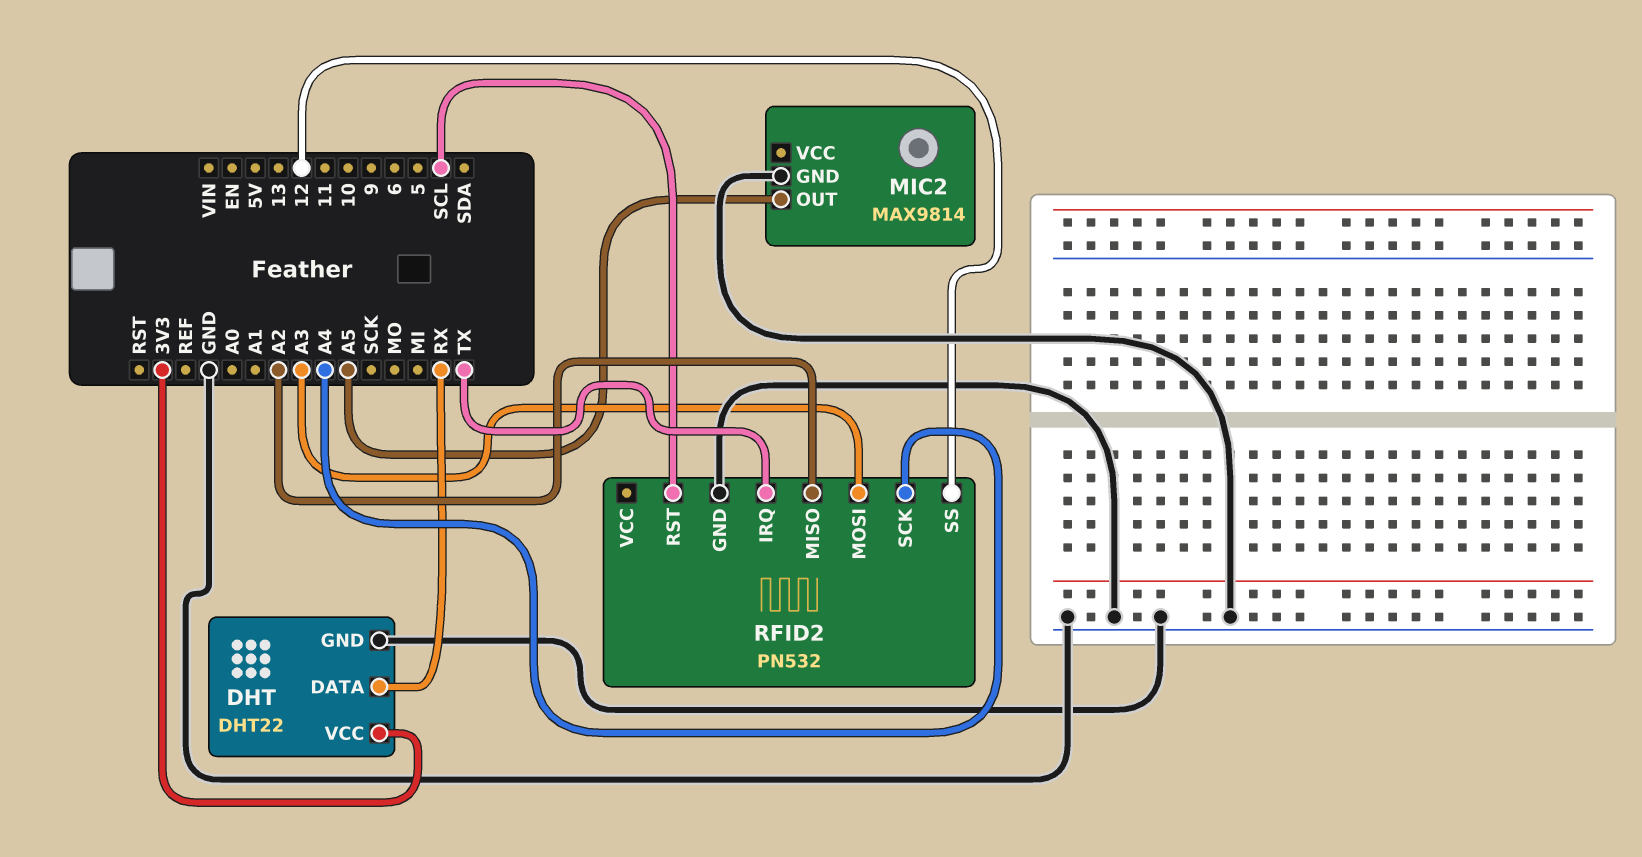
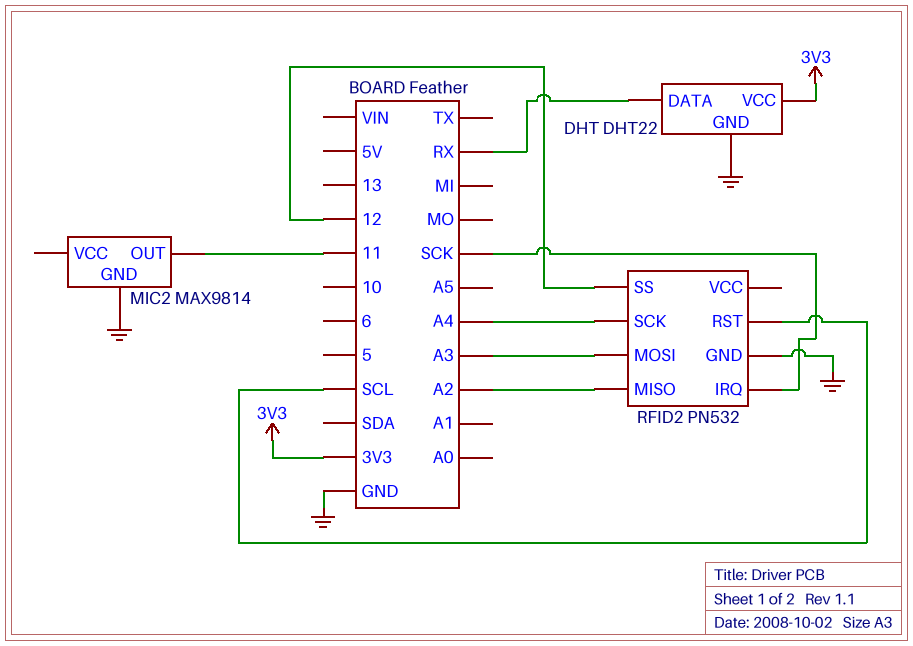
MIC2 pin OUT: A5 -> 11
RFID2 pin IRQ: TX -> SCK

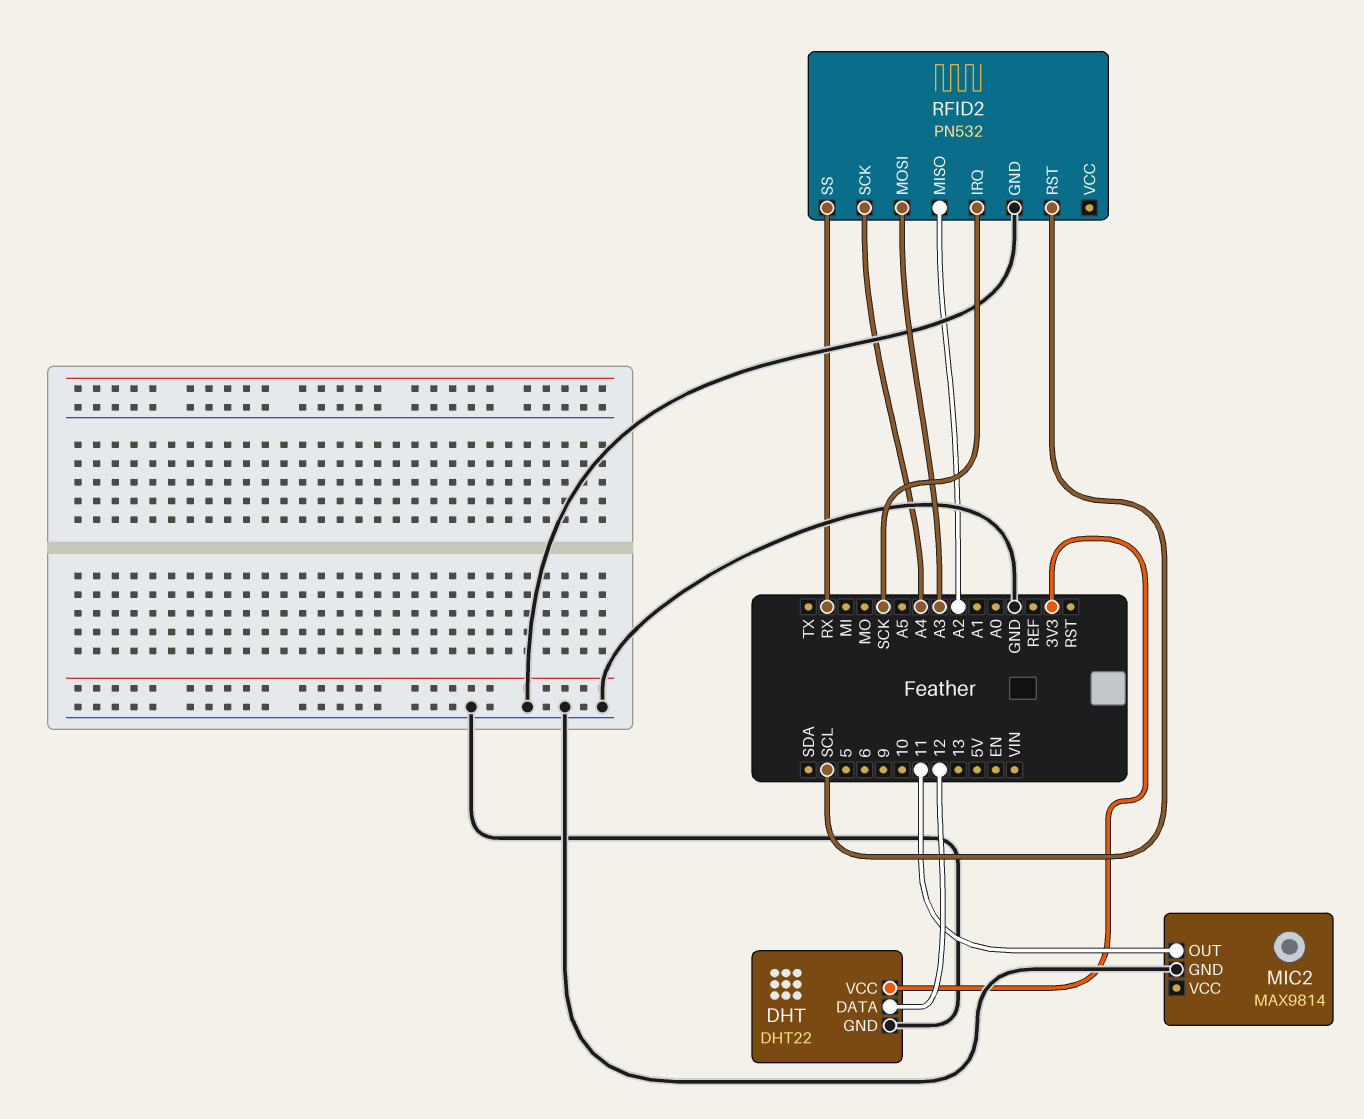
DHT pin DATA: RX -> 12
RFID2 pin SS: 12 -> RX

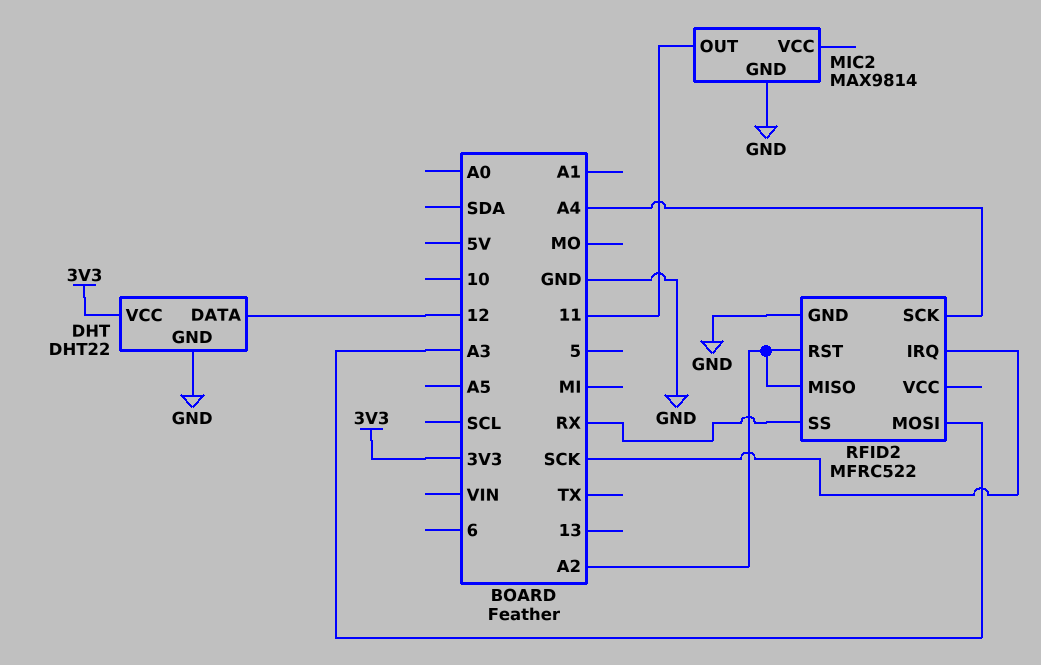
RFID2: PN532 -> MFRC522
RFID2 pin RST: SCL -> A2

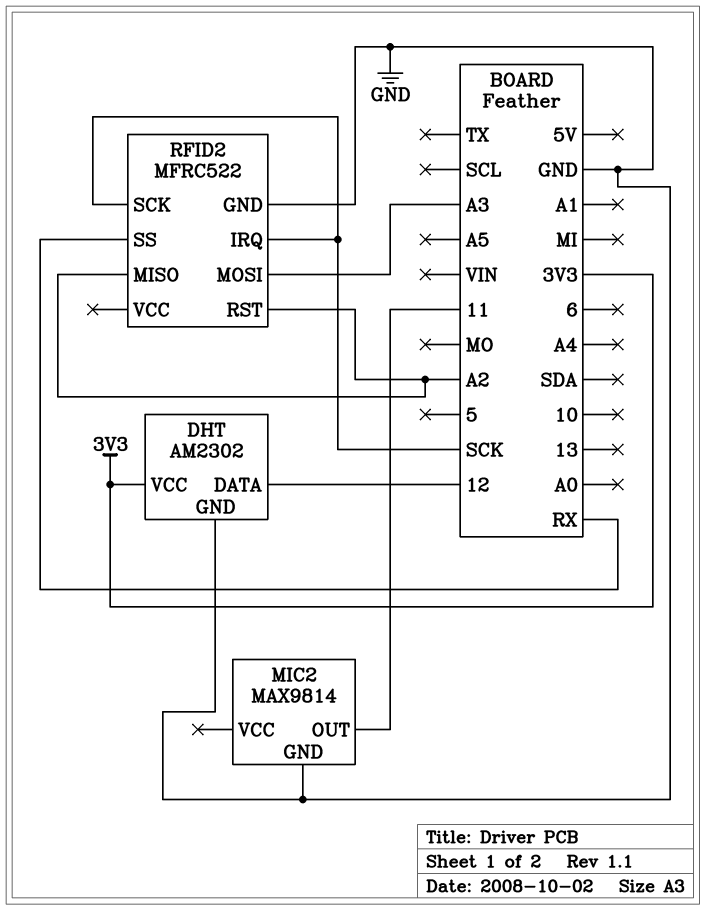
DHT: DHT22 -> AM2302
RFID2 pin SCK: A4 -> SCK

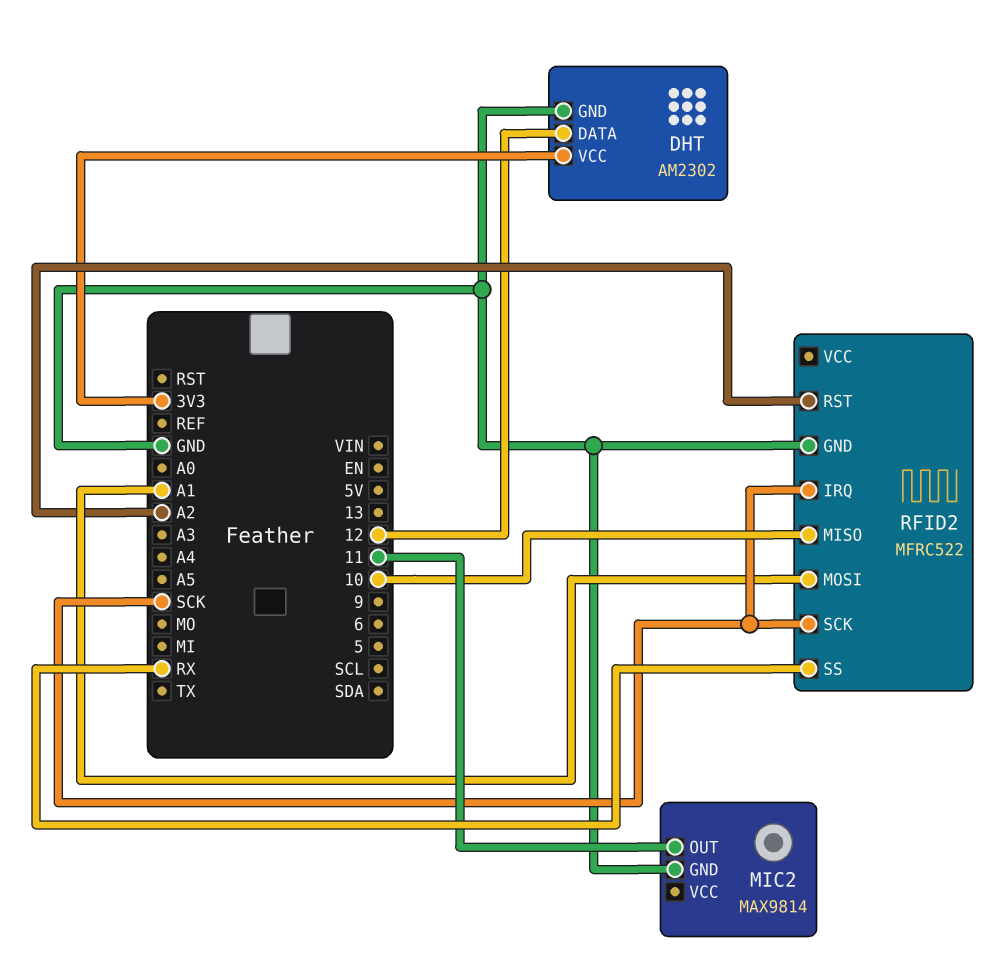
RFID2 pin MISO: A2 -> 10
RFID2 pin MOSI: A3 -> A1

